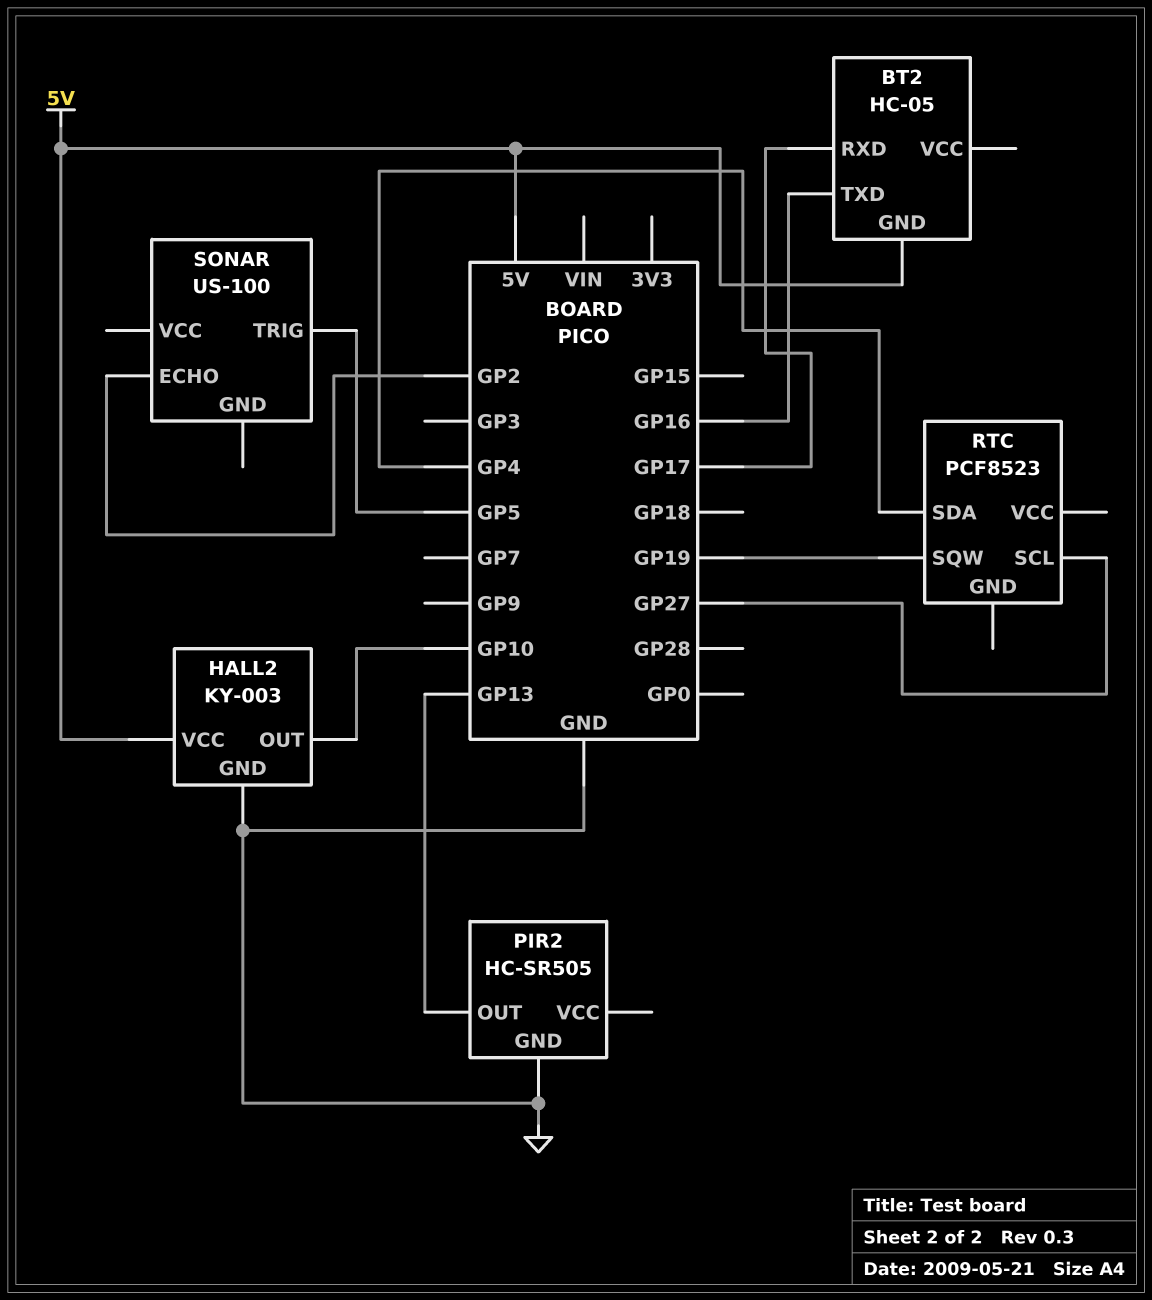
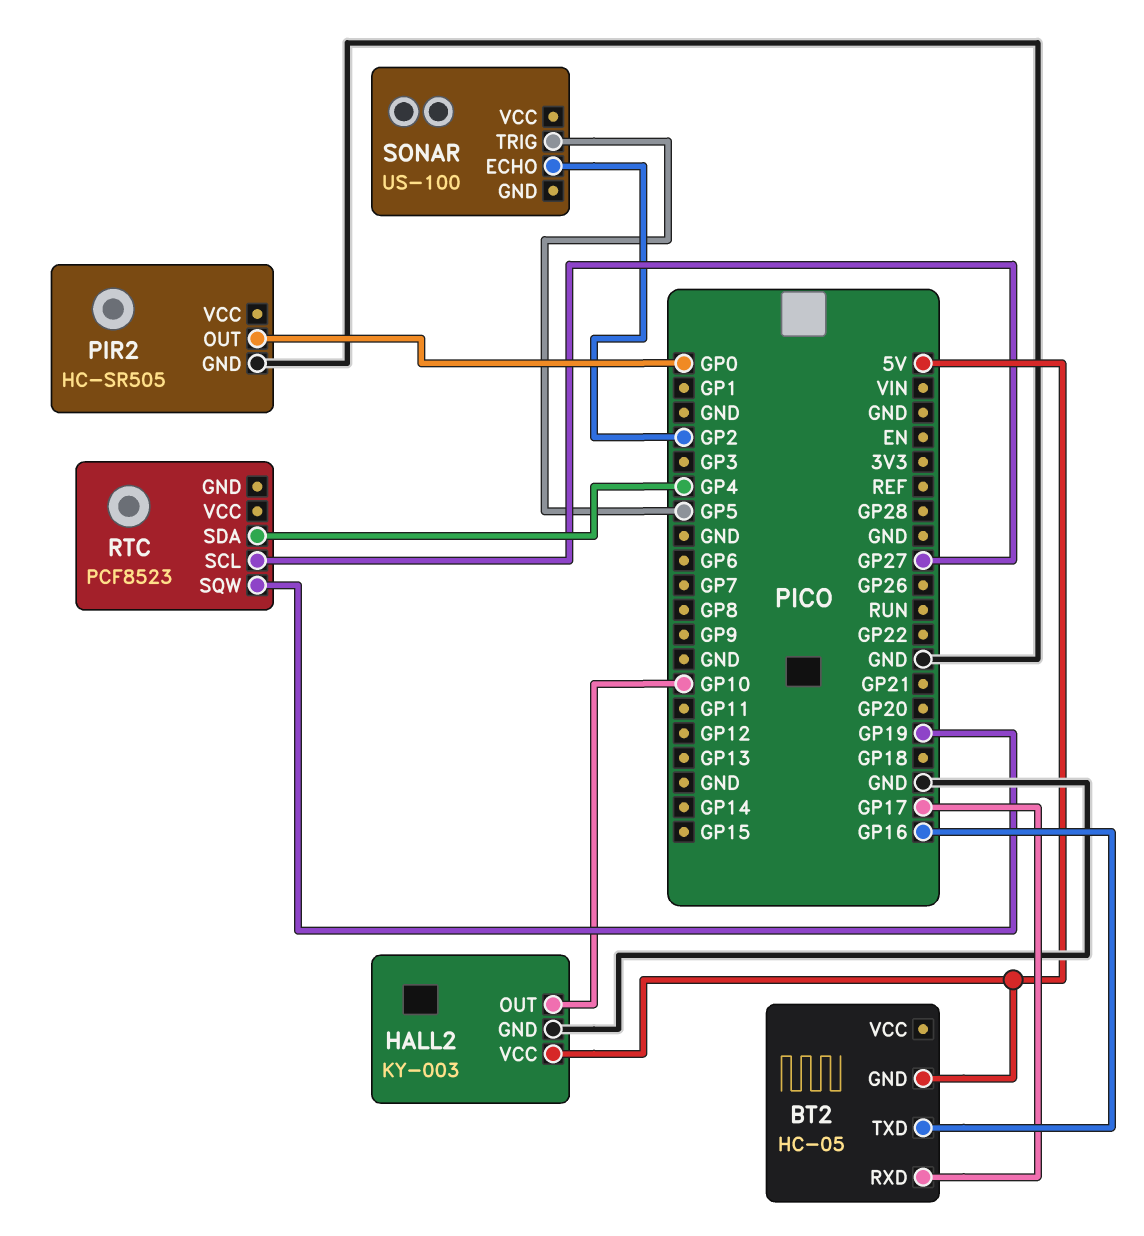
PIR2 pin OUT: GP13 -> GP0

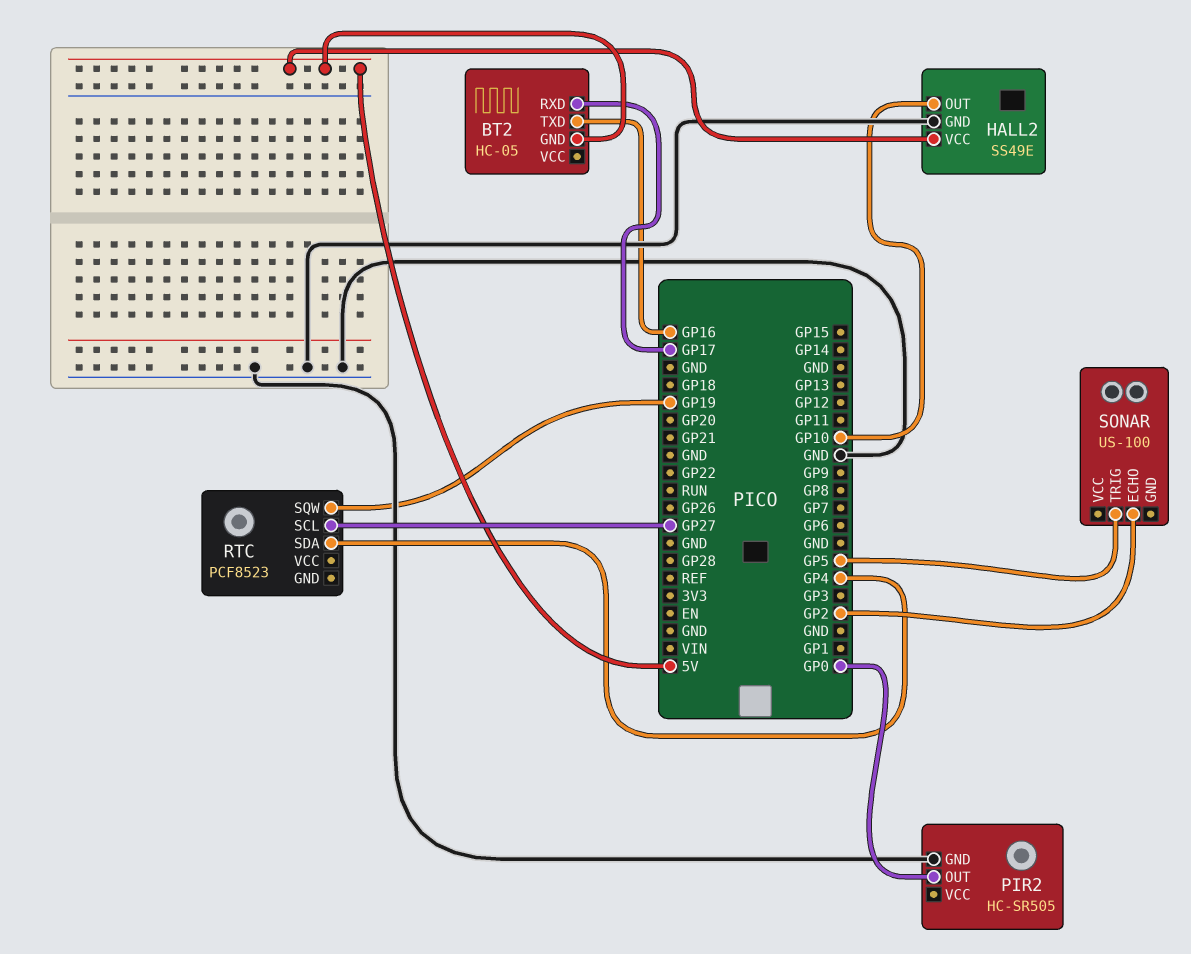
HALL2: KY-003 -> SS49E

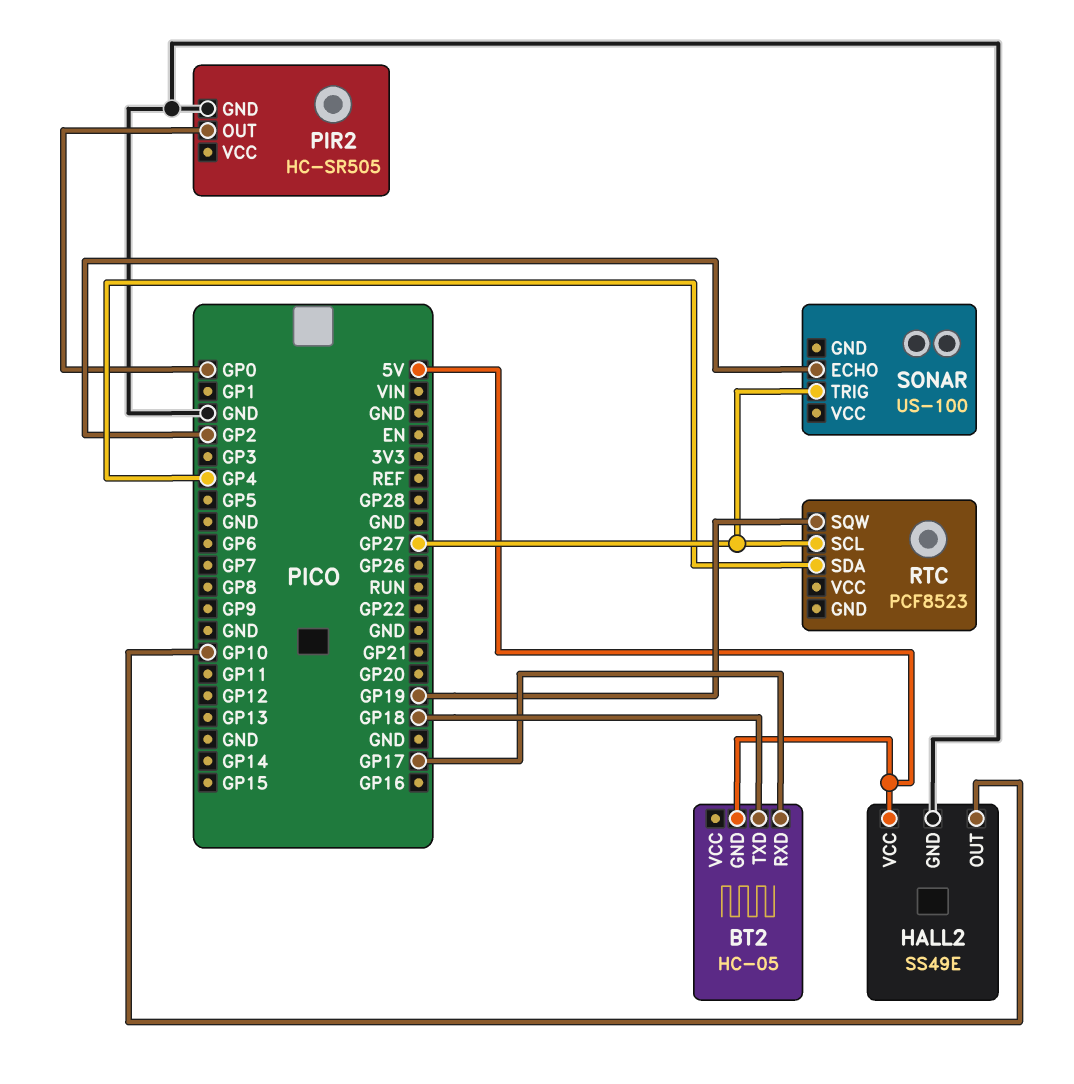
BT2 pin TXD: GP16 -> GP18
SONAR pin TRIG: GP5 -> GP27

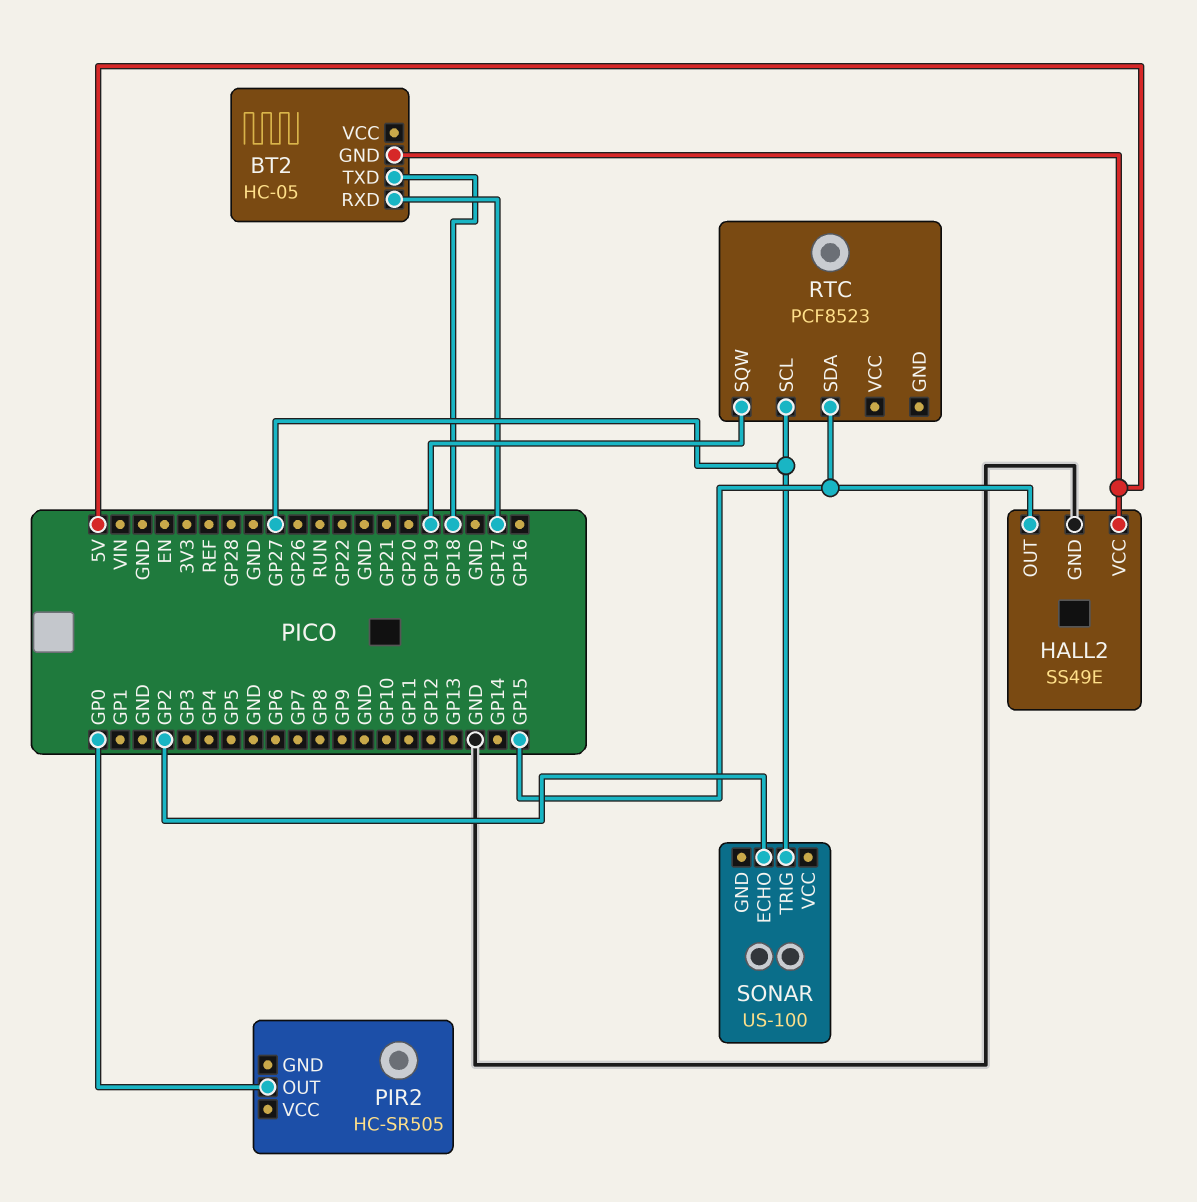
HALL2 pin OUT: GP10 -> GP15
PIR2 pin GND: GND -> none
RTC pin SDA: GP4 -> GP15

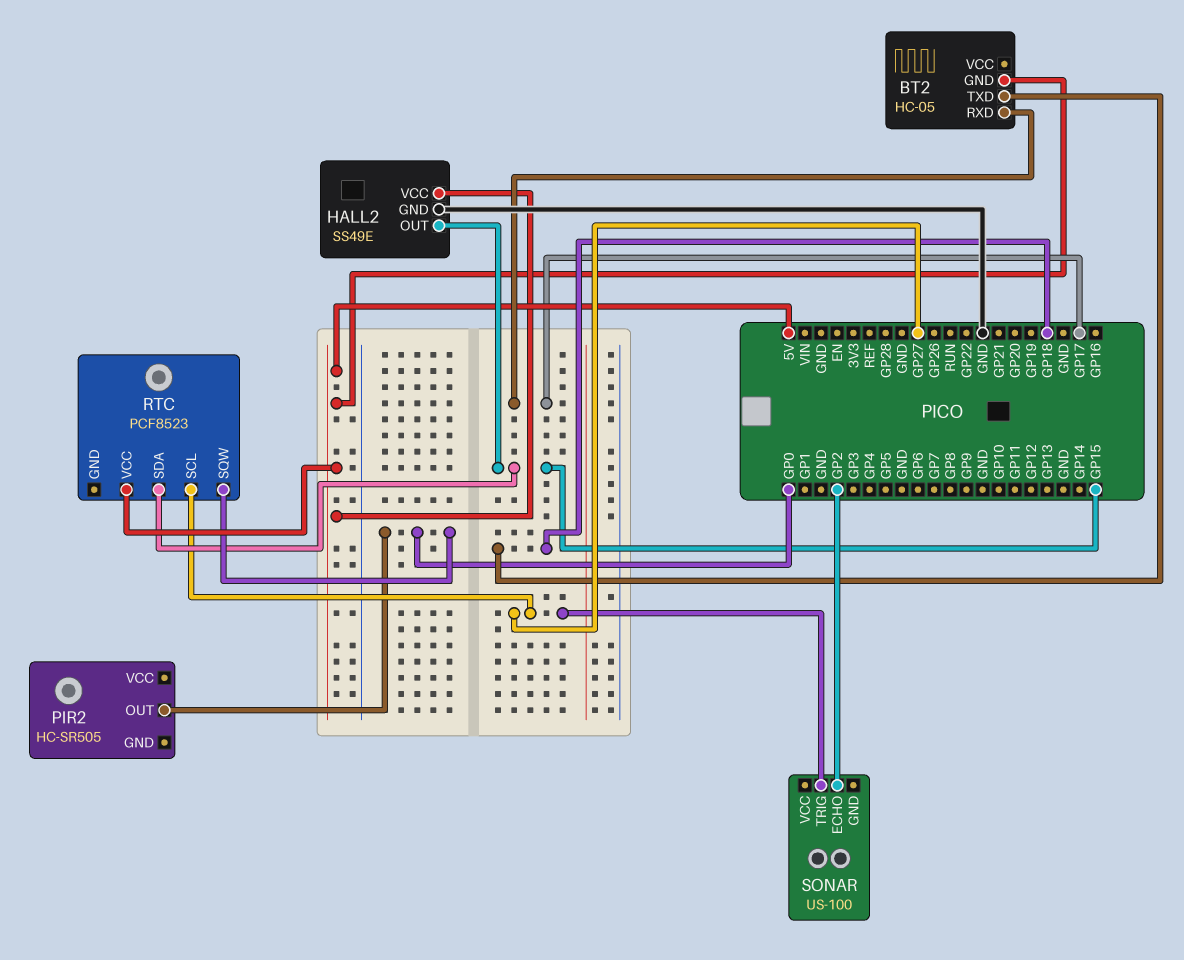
RTC pin SQW: GP19 -> GP0
RTC pin VCC: none -> 5V

